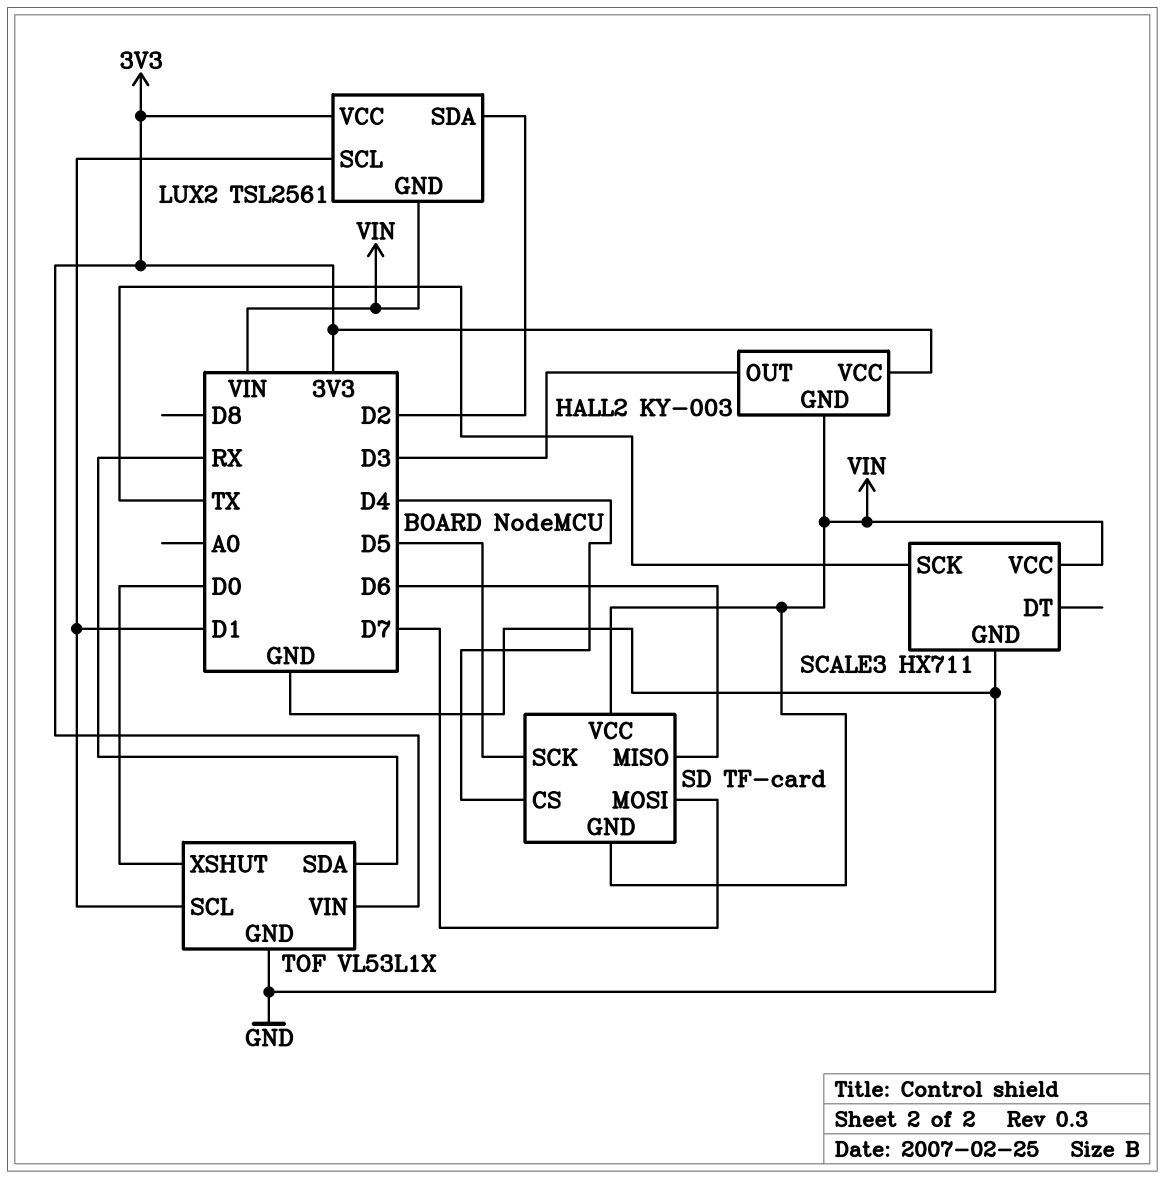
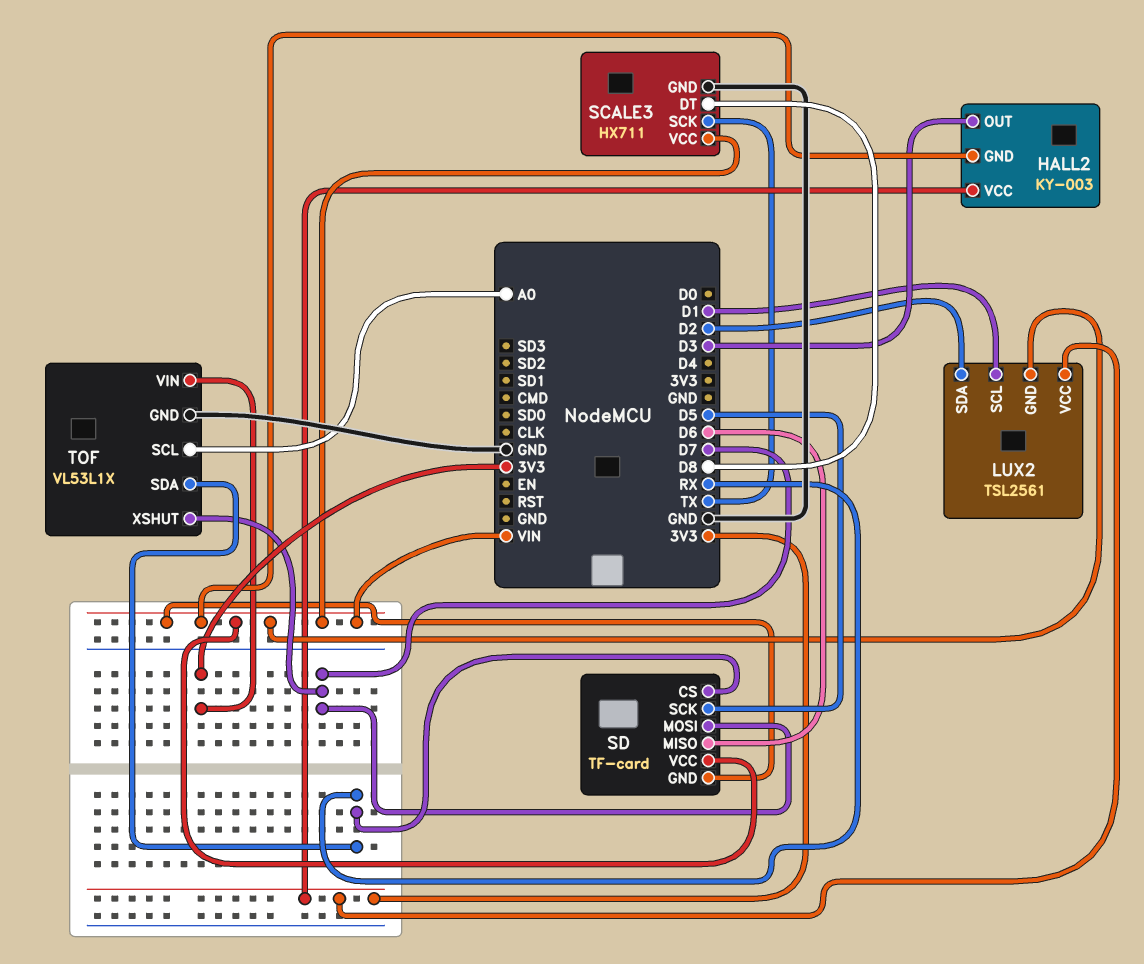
SCALE3 pin DT: none -> D8
SD pin CS: D4 -> RX
TOF pin SCL: D1 -> A0
TOF pin XSHUT: D0 -> D7

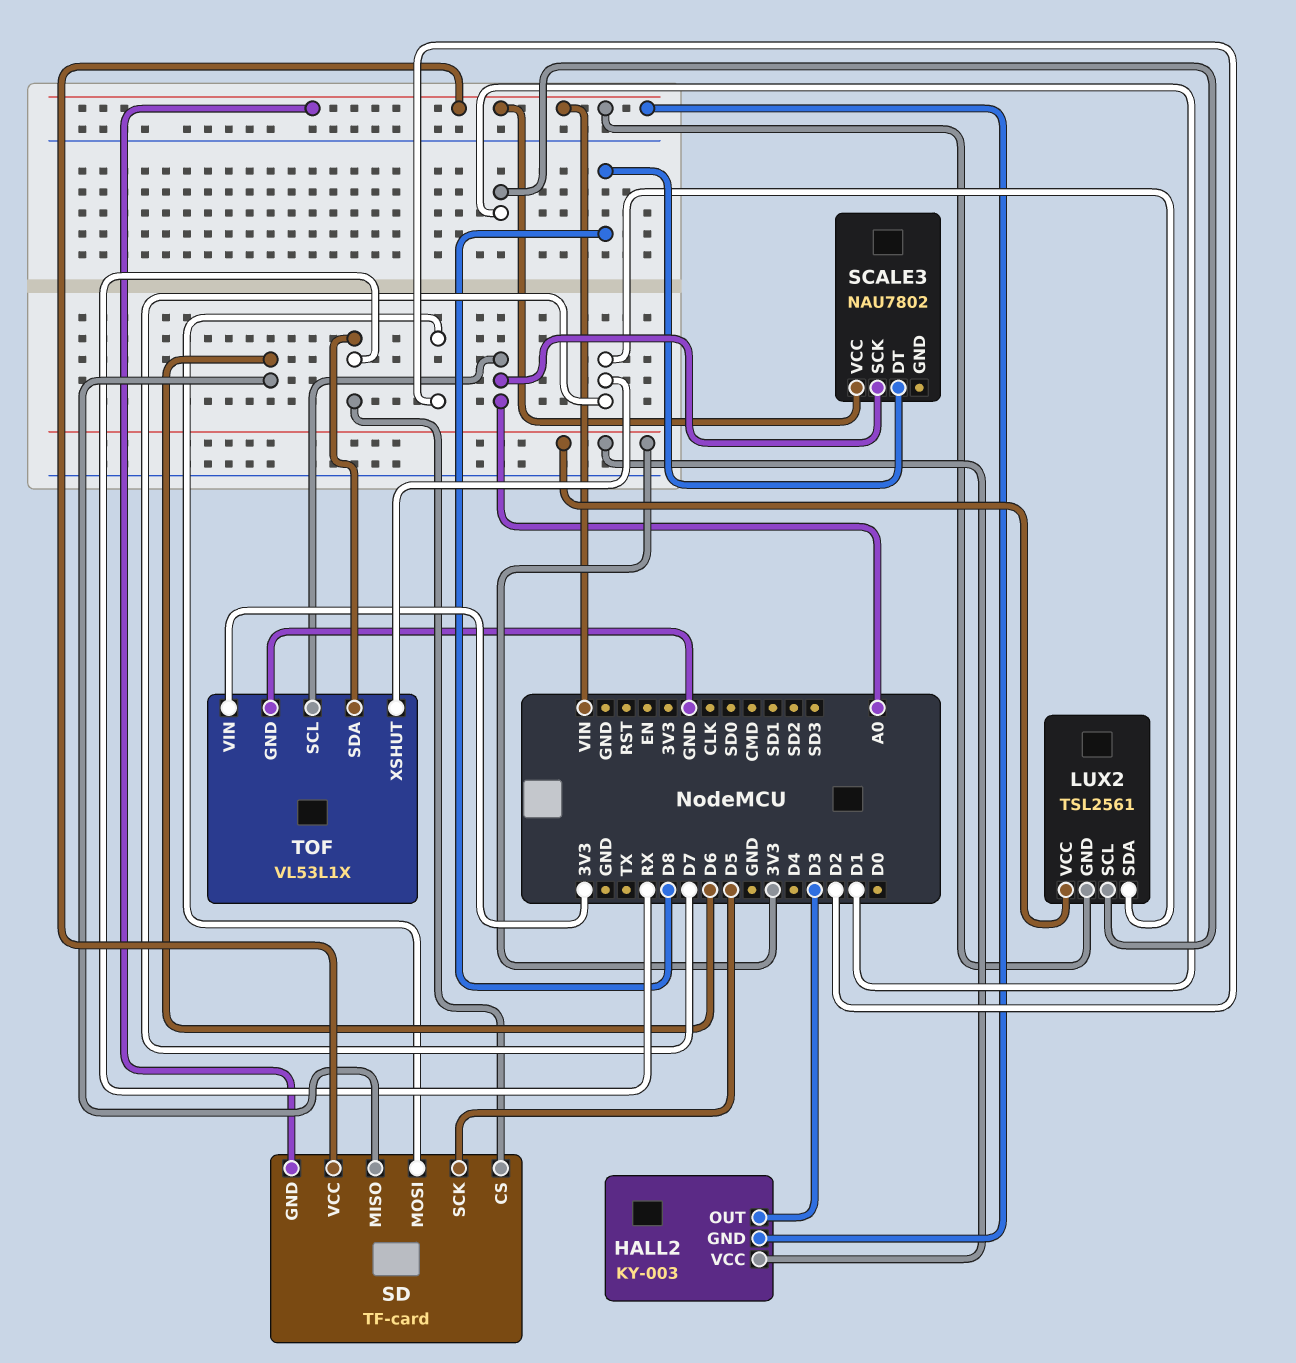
LUX2 pin SDA: D2 -> D7
SCALE3: HX711 -> NAU7802
SCALE3 pin GND: GND -> none
SCALE3 pin SCK: TX -> A0
SD pin MOSI: D7 -> D2

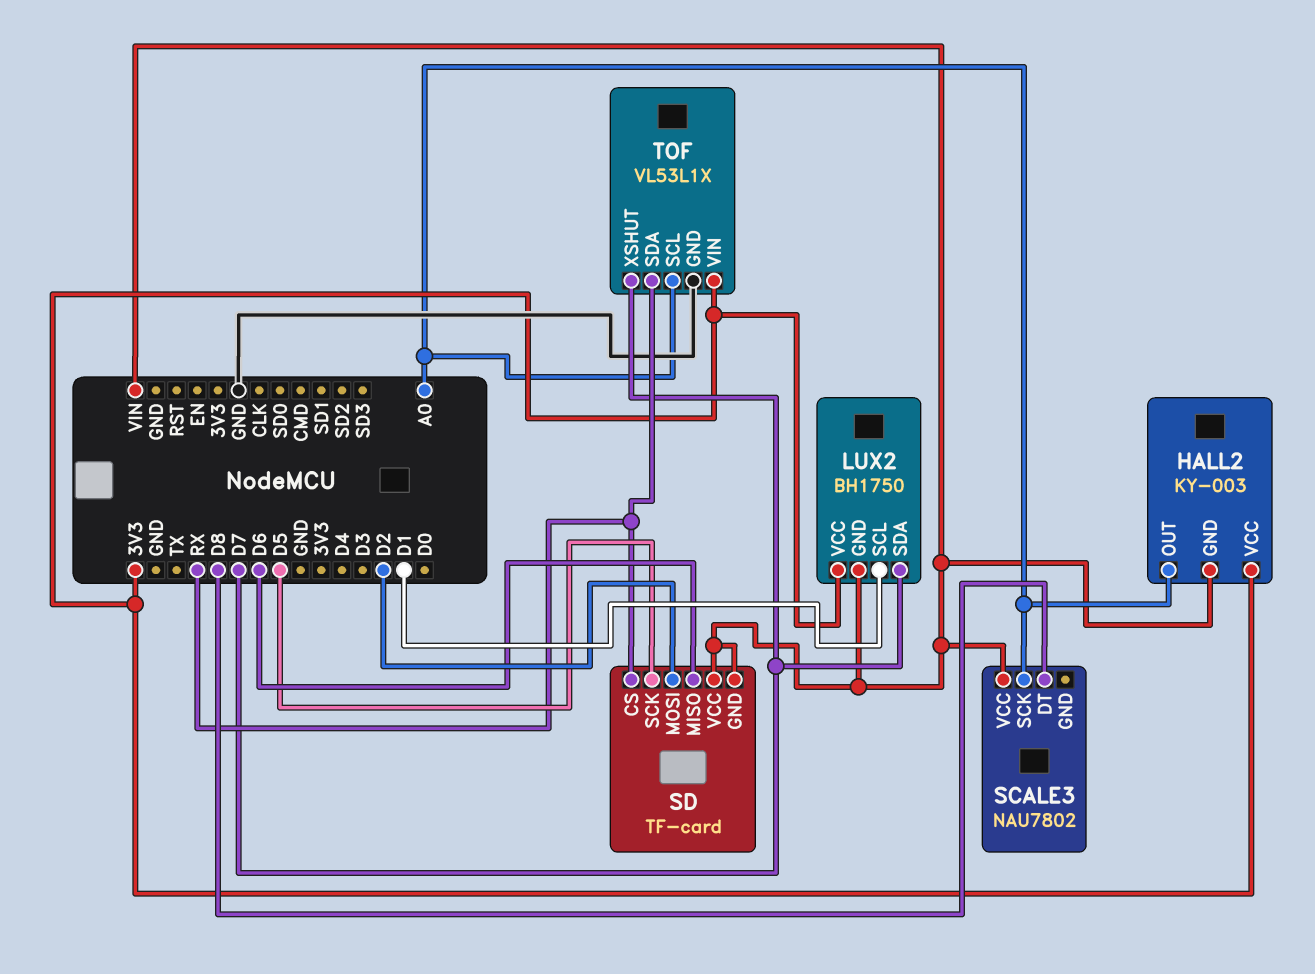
HALL2 pin OUT: D3 -> A0
LUX2: TSL2561 -> BH1750

